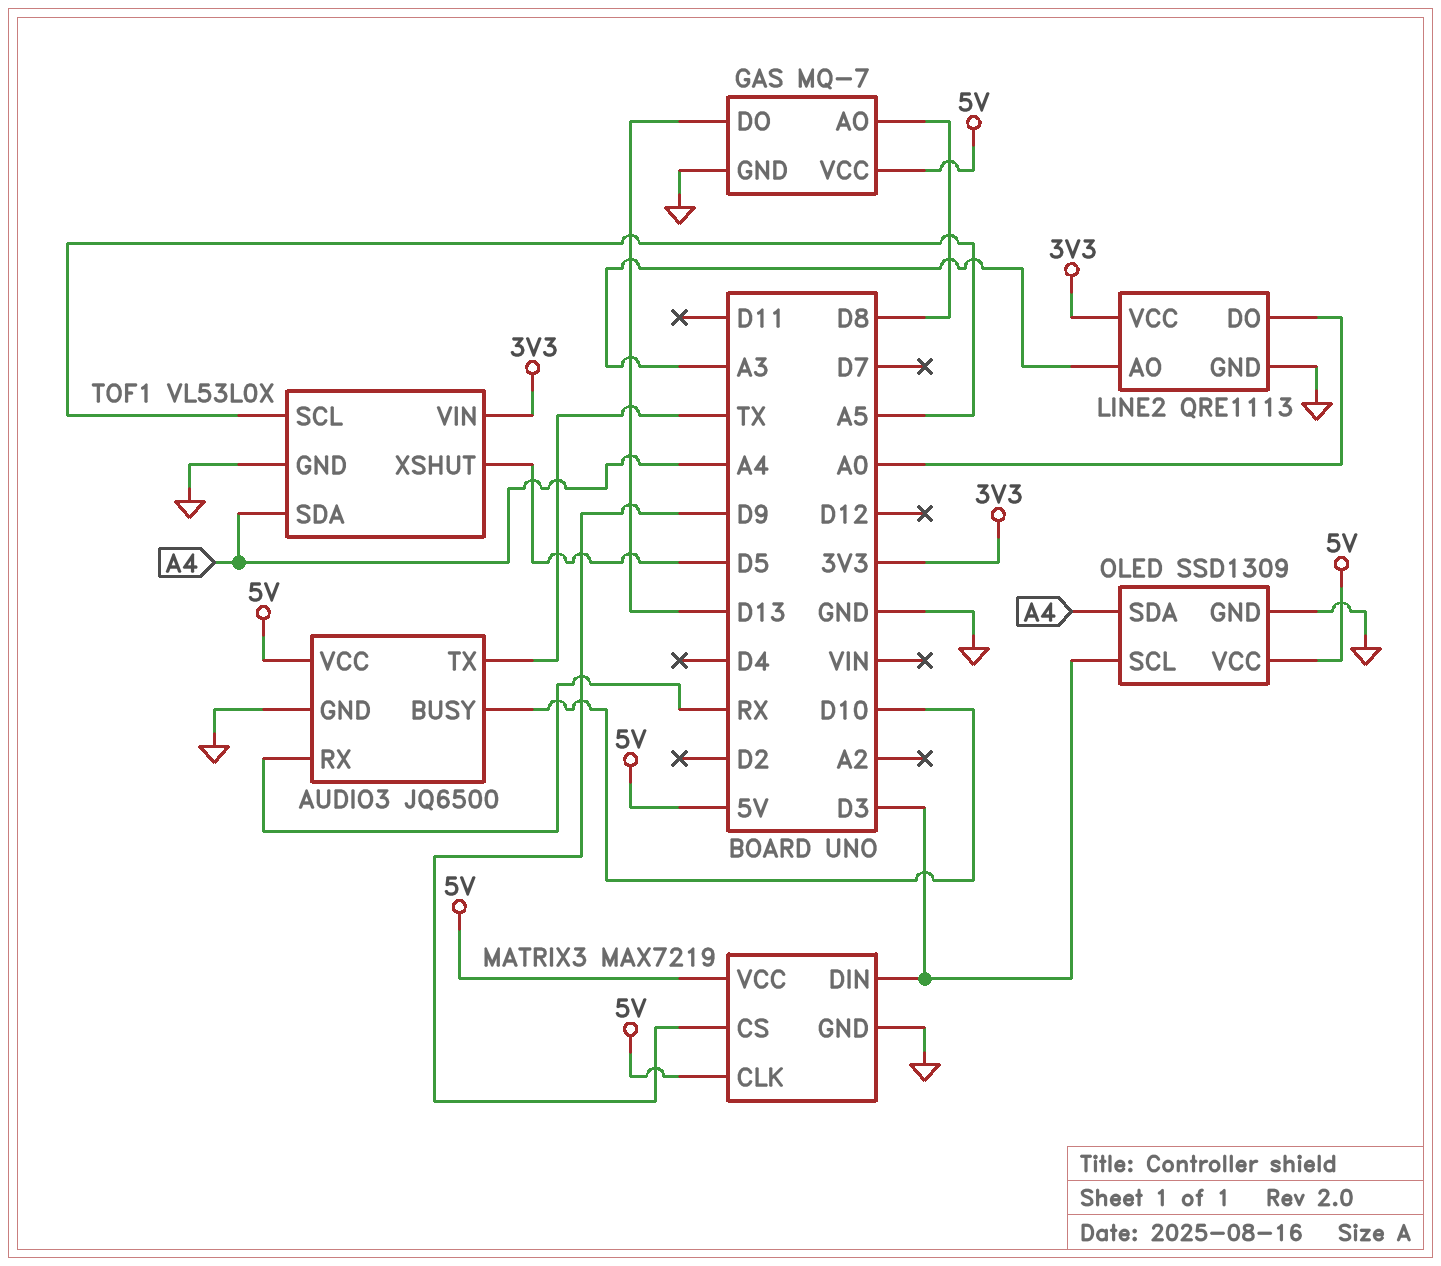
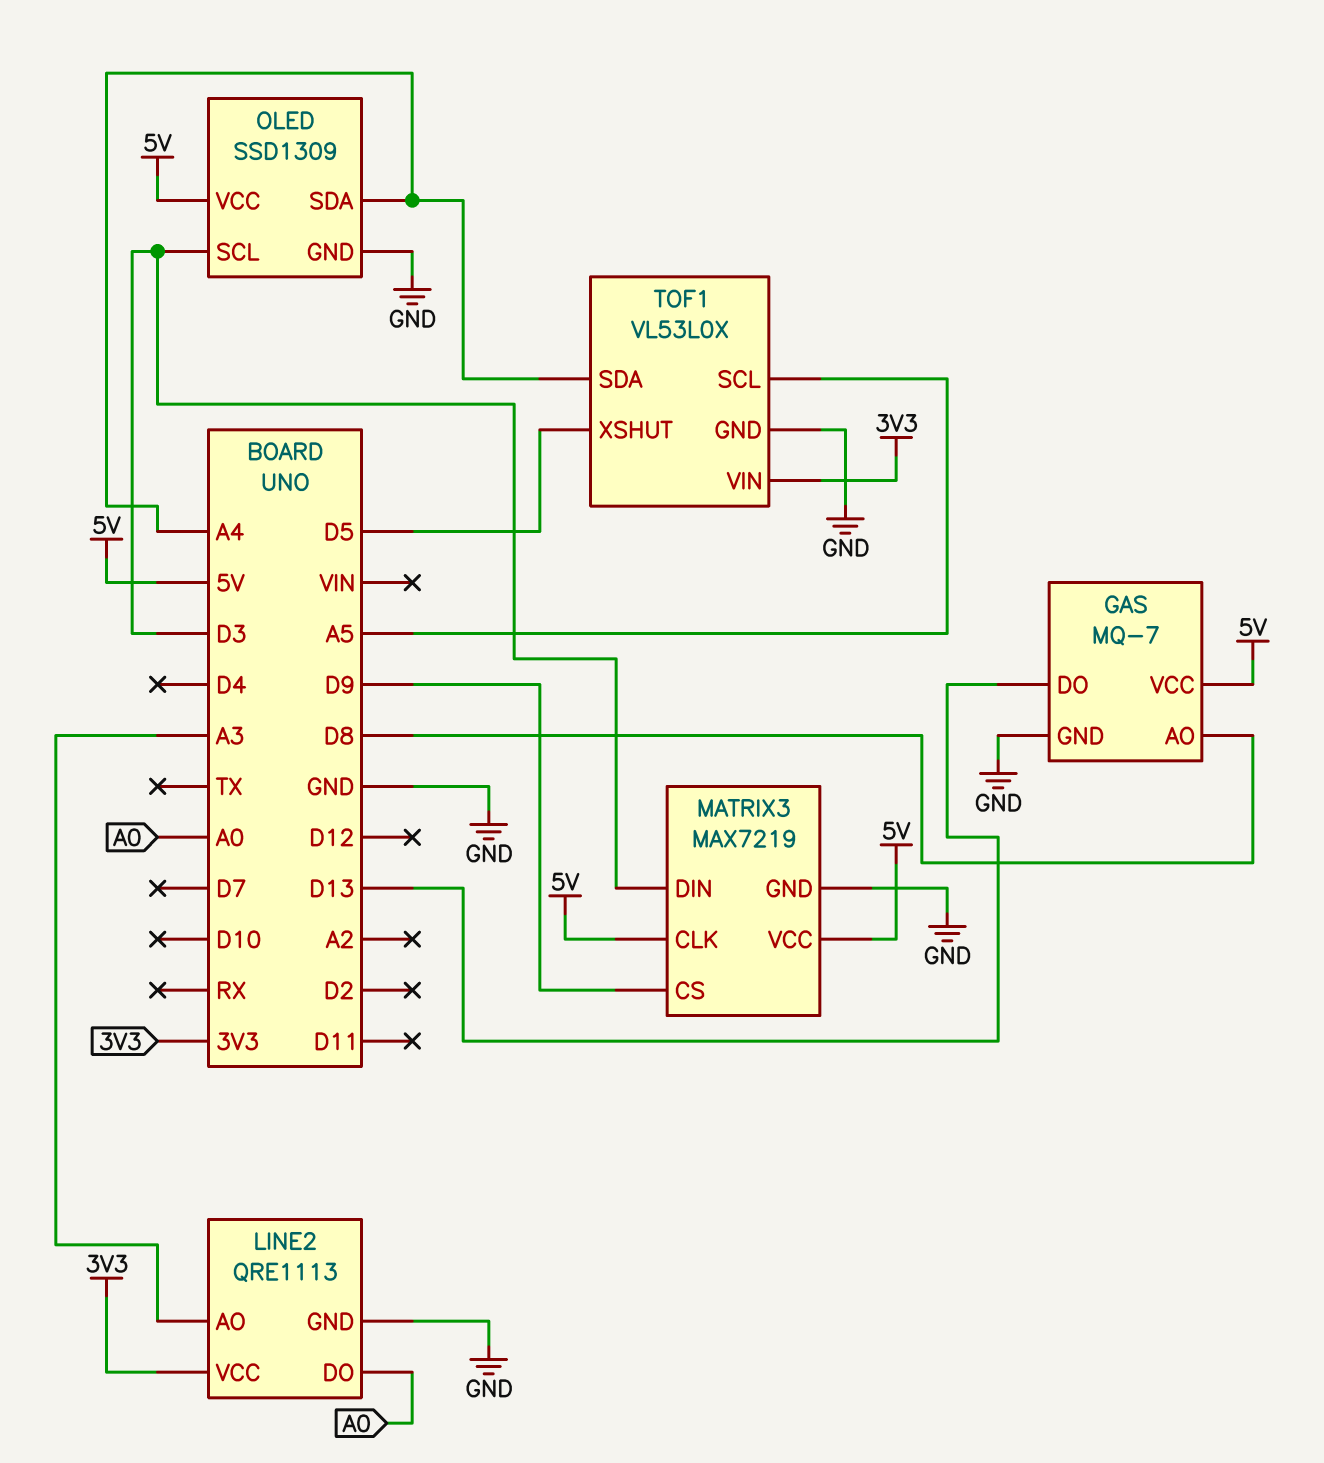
AUDIO3: JQ6500 -> none
AUDIO3 pin BUSY: D10 -> none
AUDIO3 pin GND: GND -> none
AUDIO3 pin RX: RX -> none
AUDIO3 pin TX: TX -> none
AUDIO3 pin VCC: 5V -> none

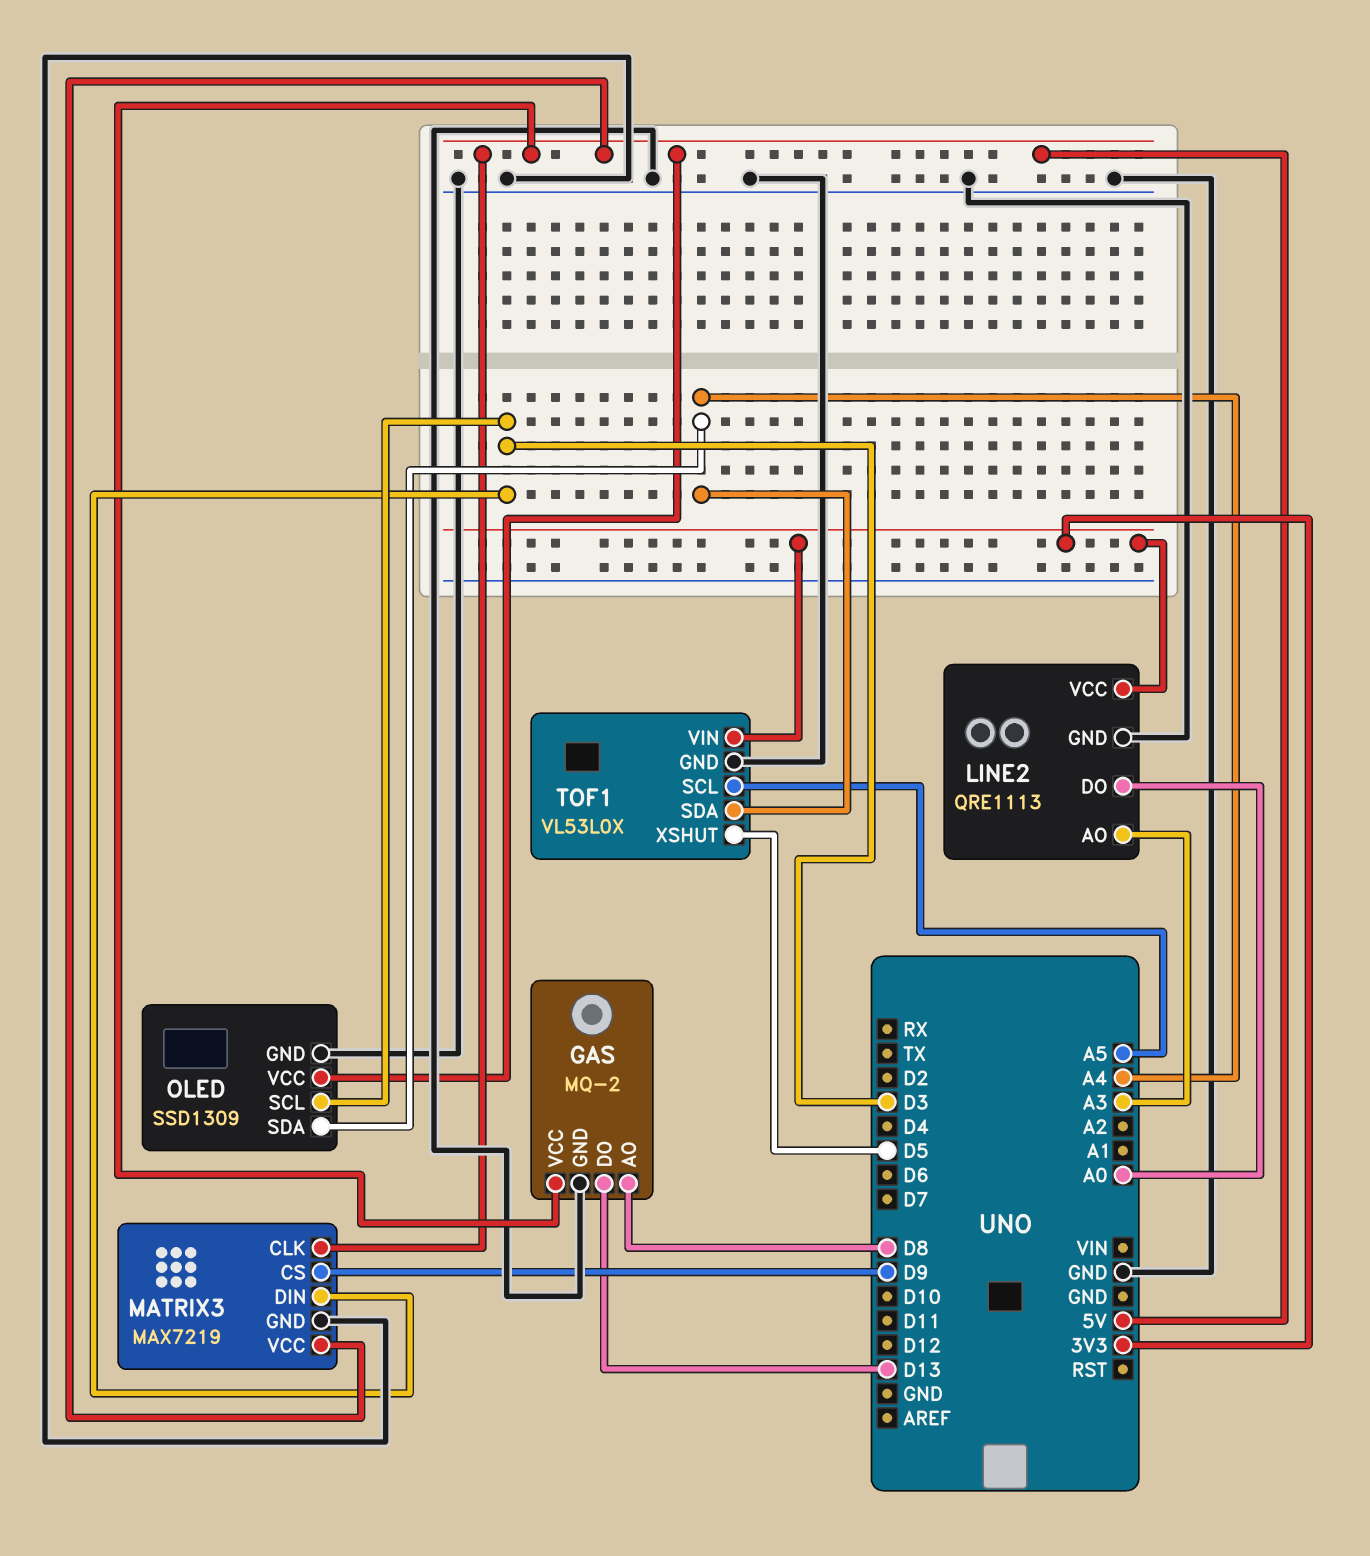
GAS: MQ-7 -> MQ-2

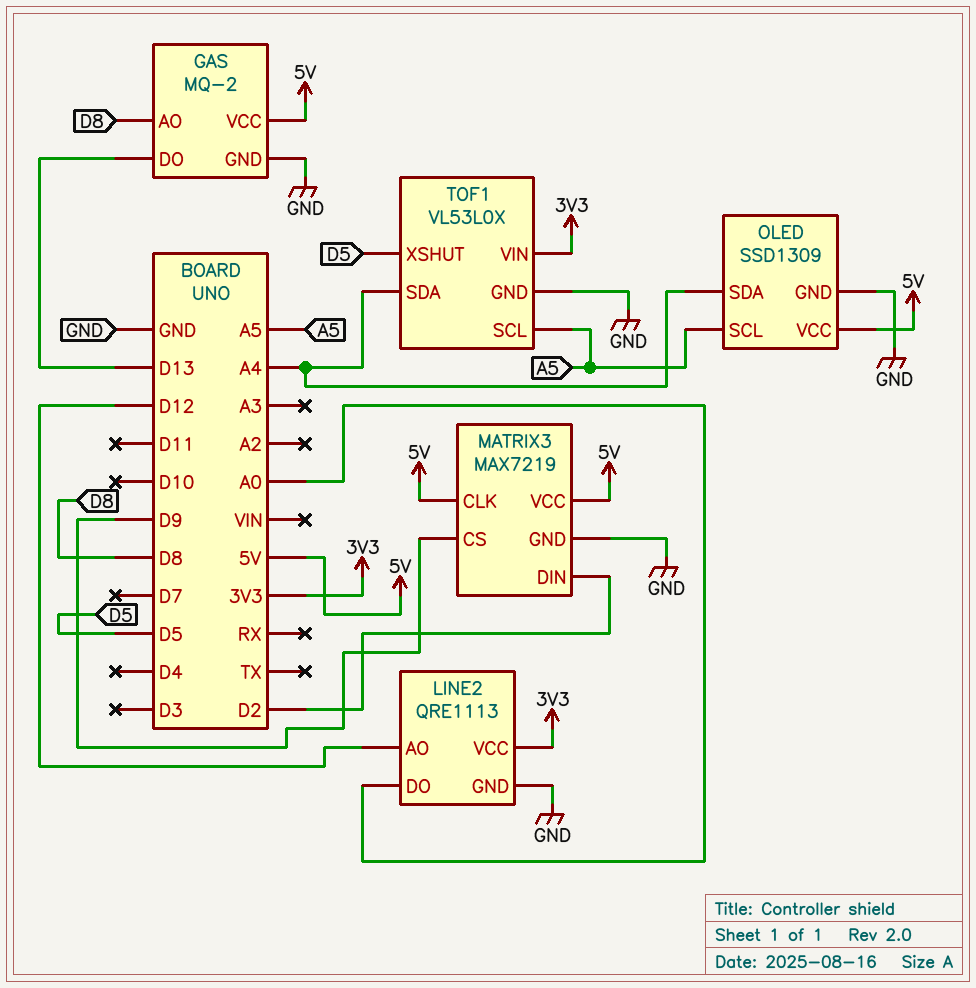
LINE2 pin AO: A3 -> D12
MATRIX3 pin DIN: D3 -> D2
OLED pin SCL: D3 -> A5

